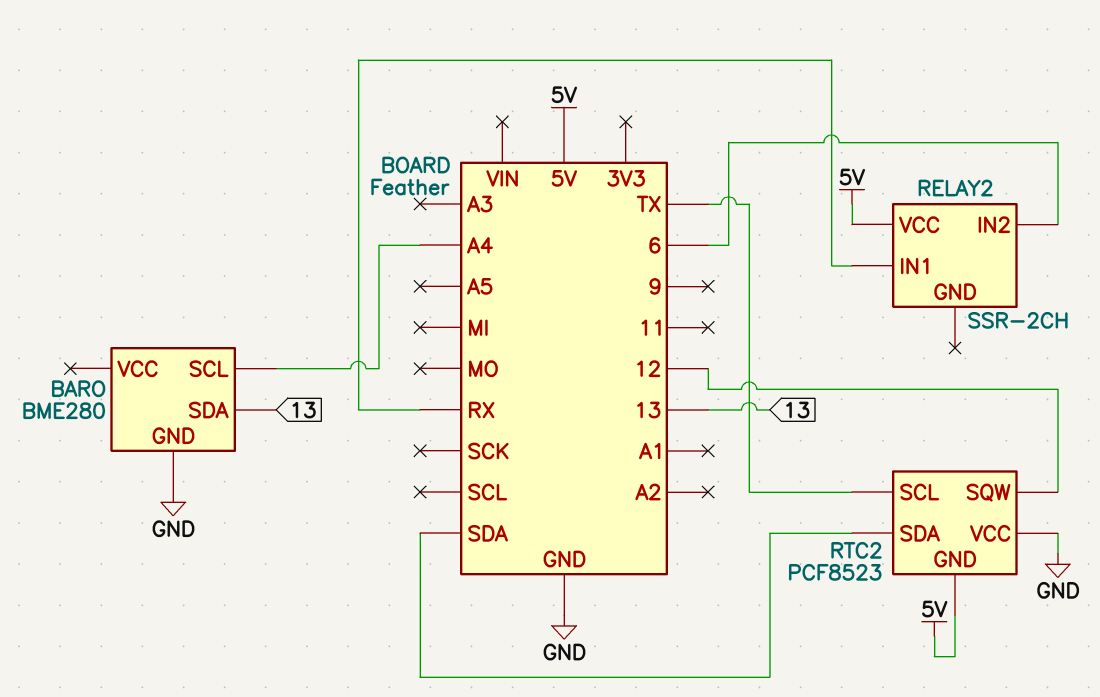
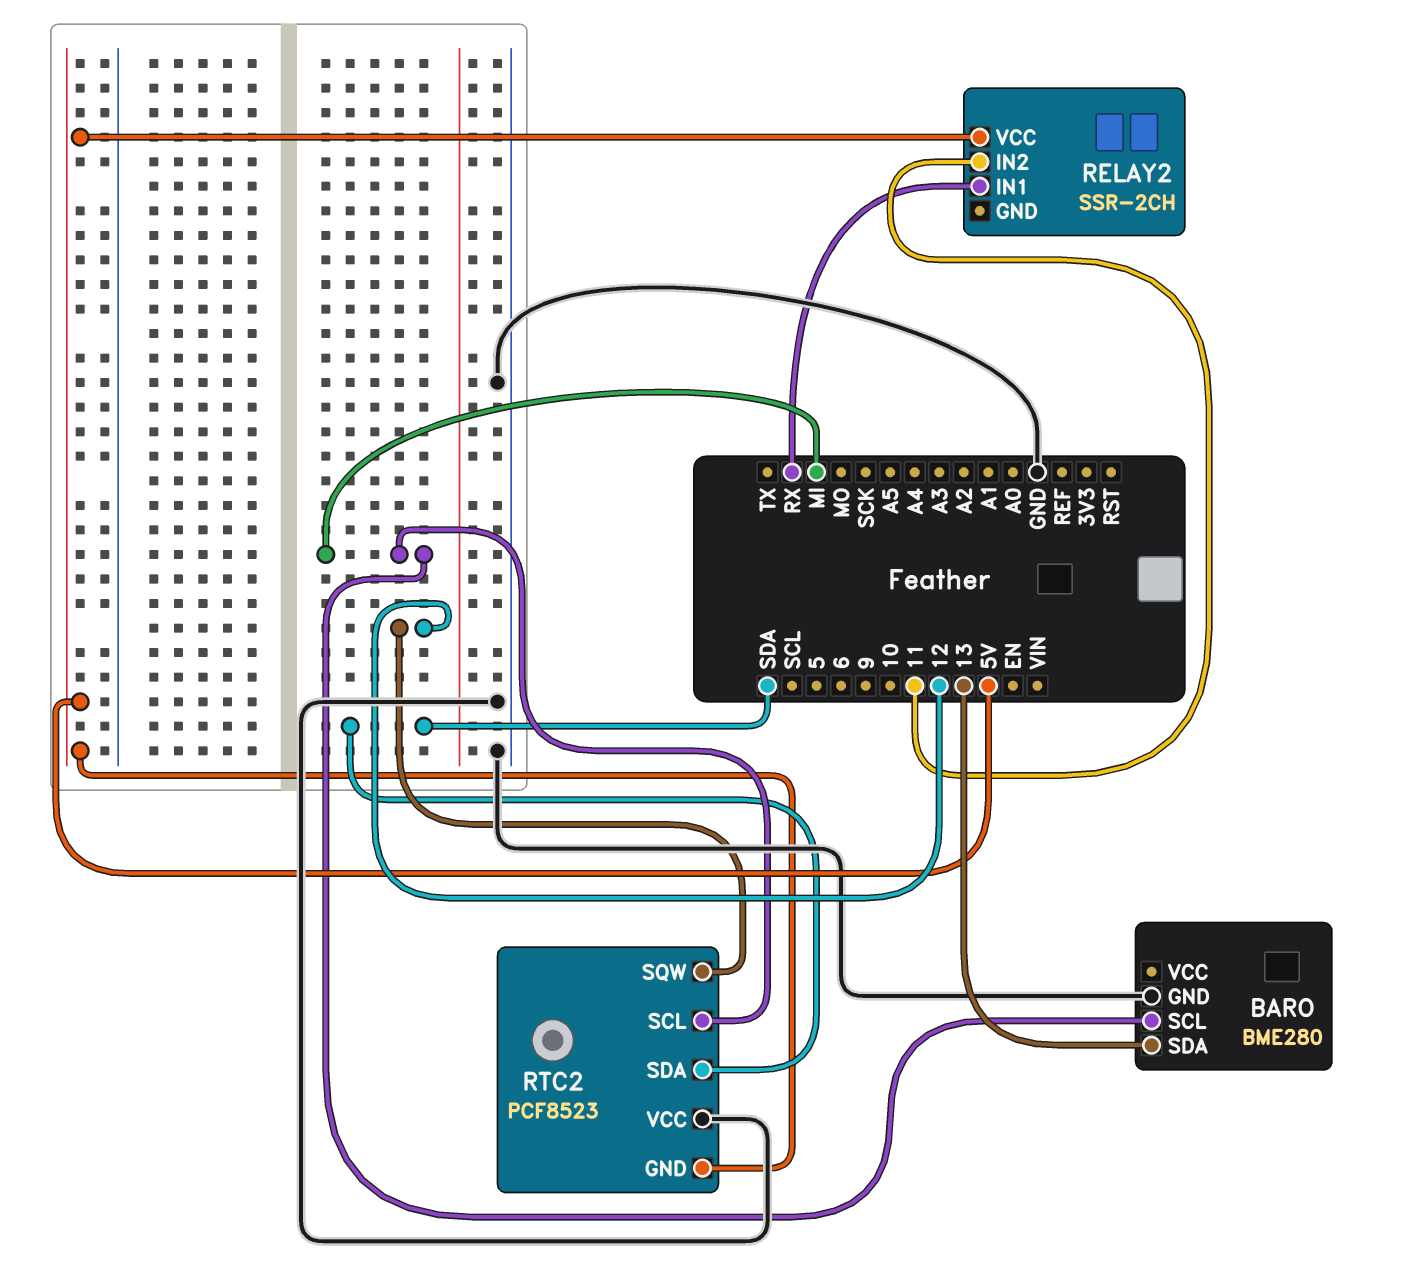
BARO pin SCL: A4 -> MI
RELAY2 pin IN2: 6 -> 11
RTC2 pin SCL: TX -> MI

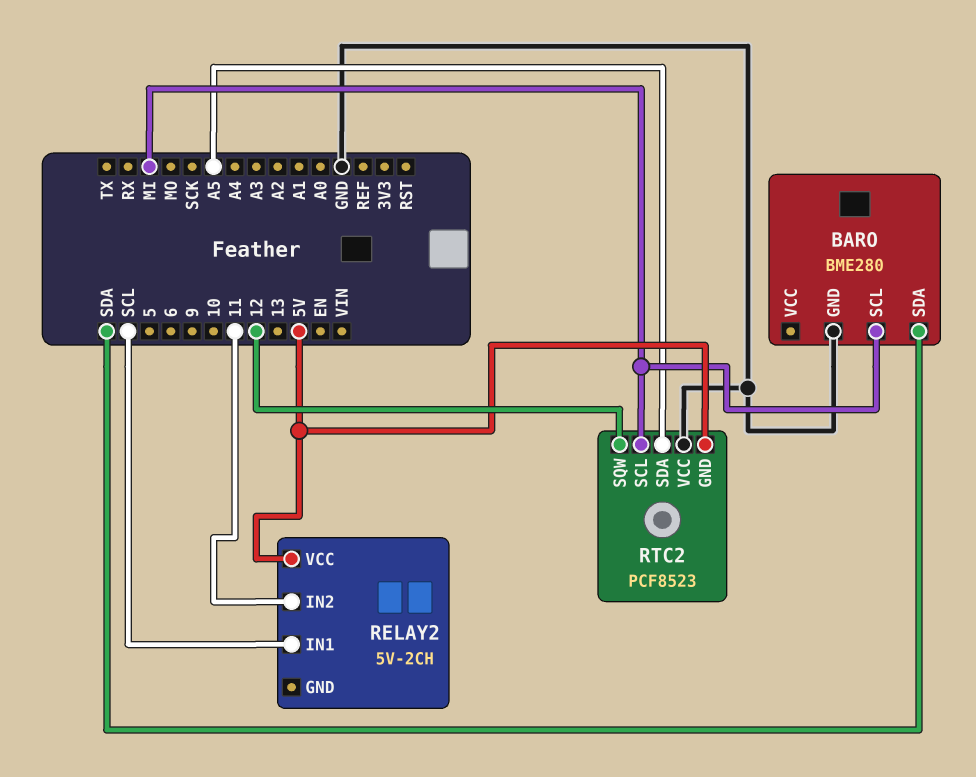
BARO pin SDA: 13 -> SDA
RELAY2: SSR-2CH -> 5V-2CH
RELAY2 pin IN1: RX -> SCL
RTC2 pin SDA: SDA -> A5

